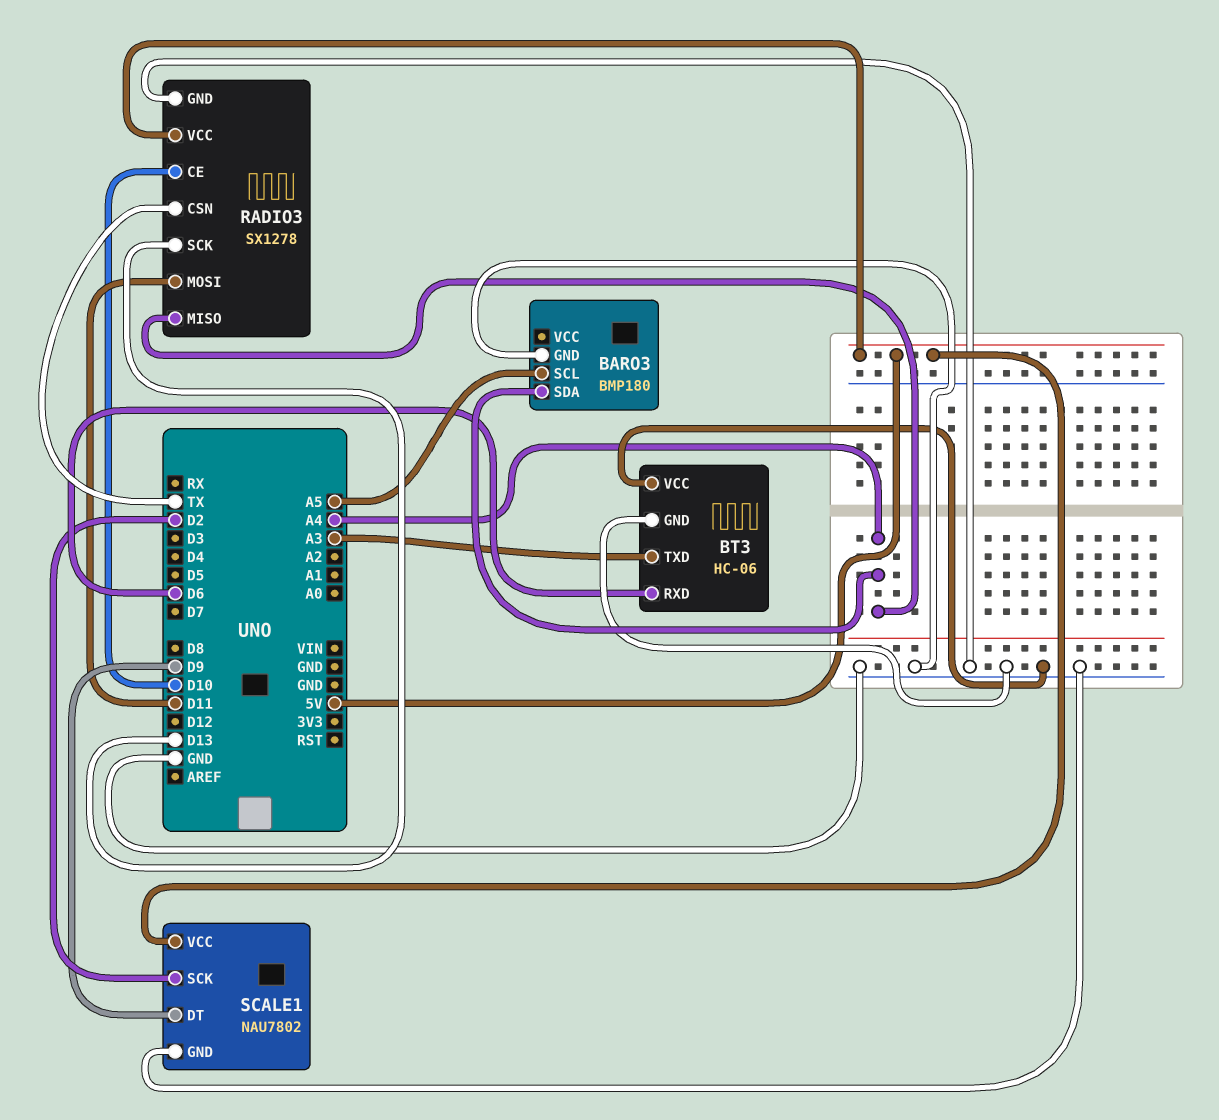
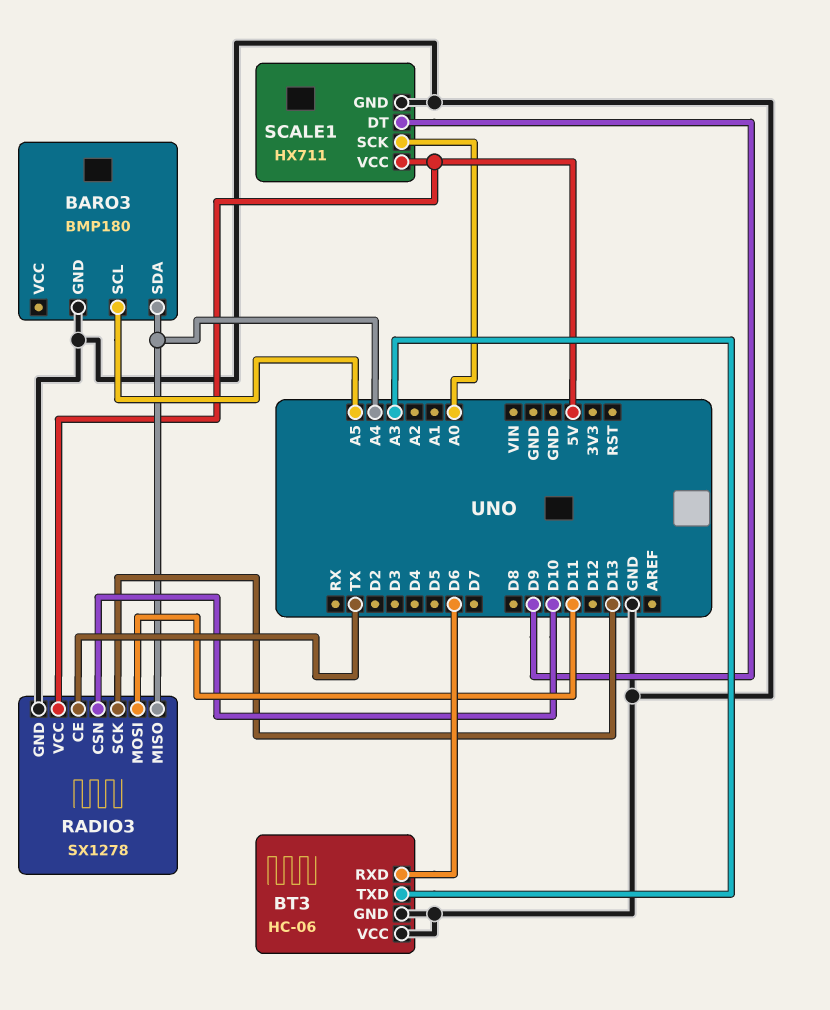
RADIO3 pin CE: D10 -> TX
RADIO3 pin CSN: TX -> D10
SCALE1: NAU7802 -> HX711
SCALE1 pin SCK: D2 -> A0

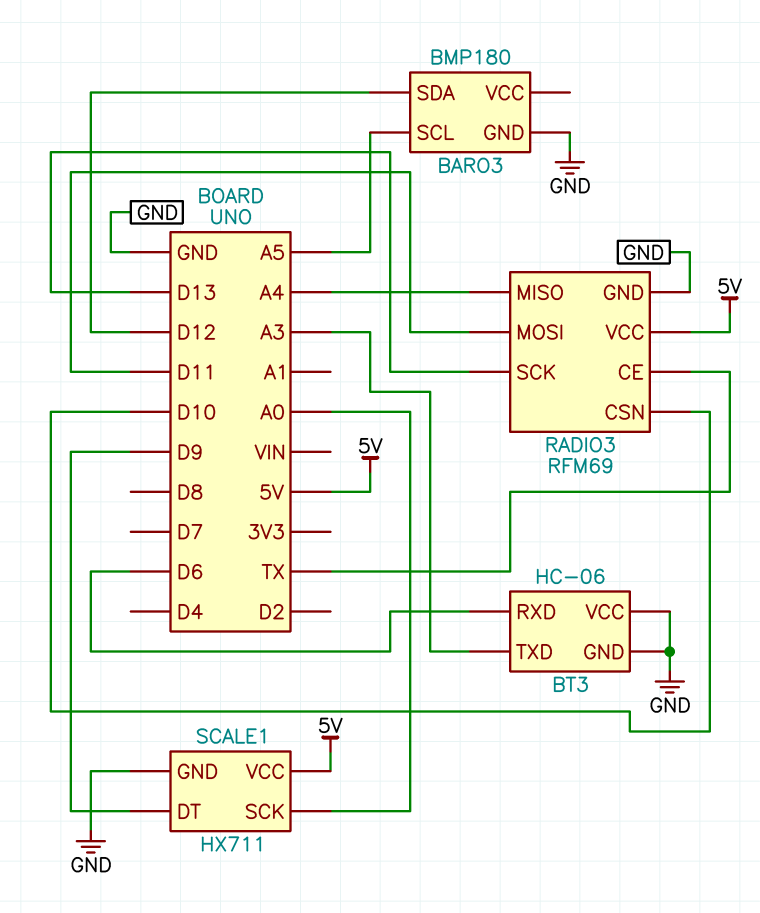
BARO3 pin SDA: A4 -> D12
RADIO3: SX1278 -> RFM69

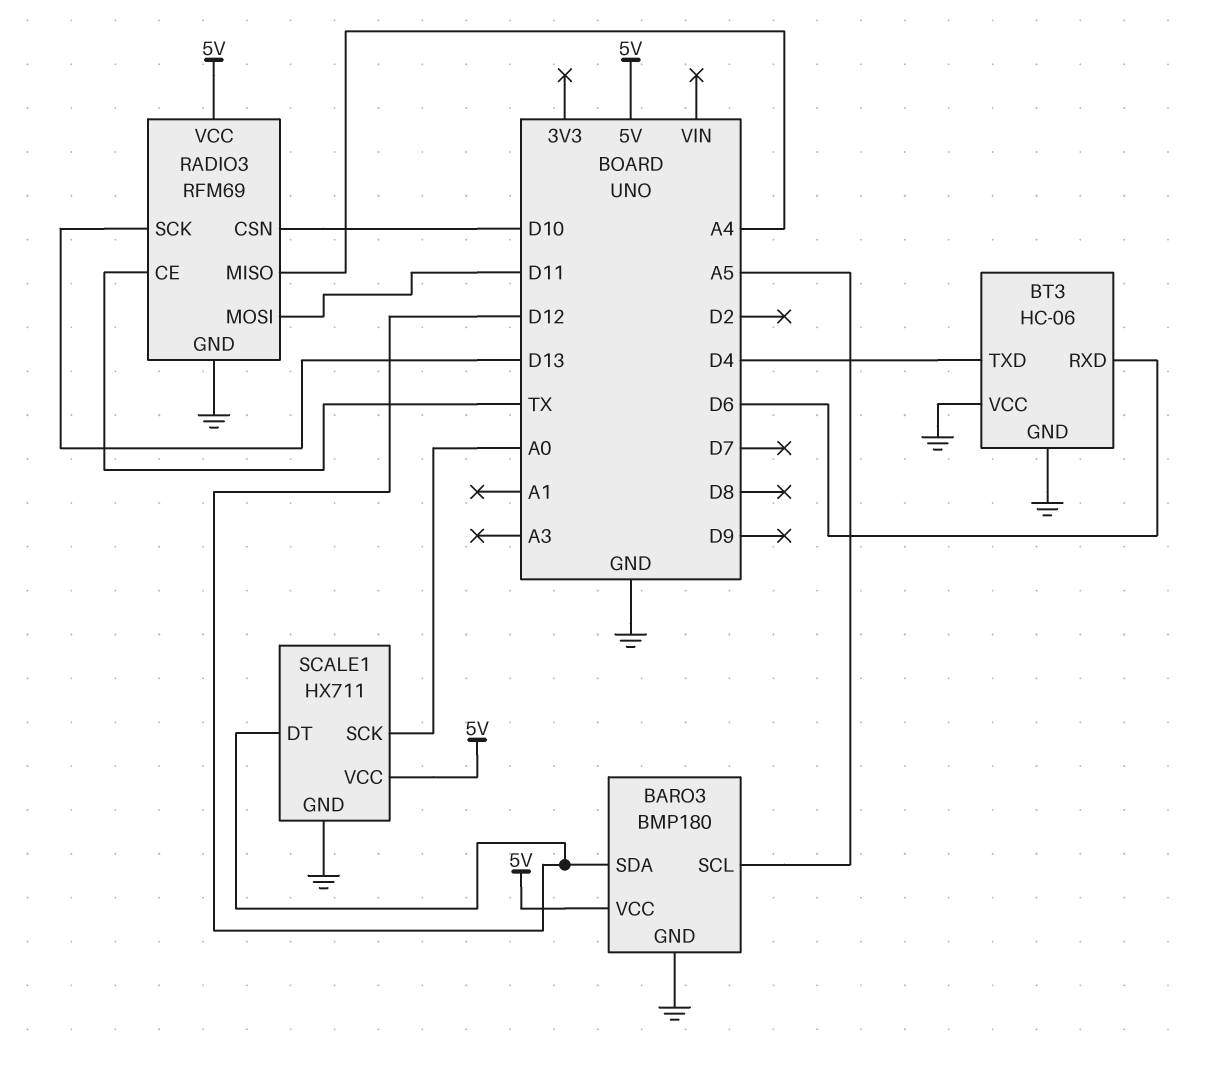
BARO3 pin VCC: none -> 5V
BT3 pin TXD: A3 -> D4
SCALE1 pin DT: D9 -> D12

